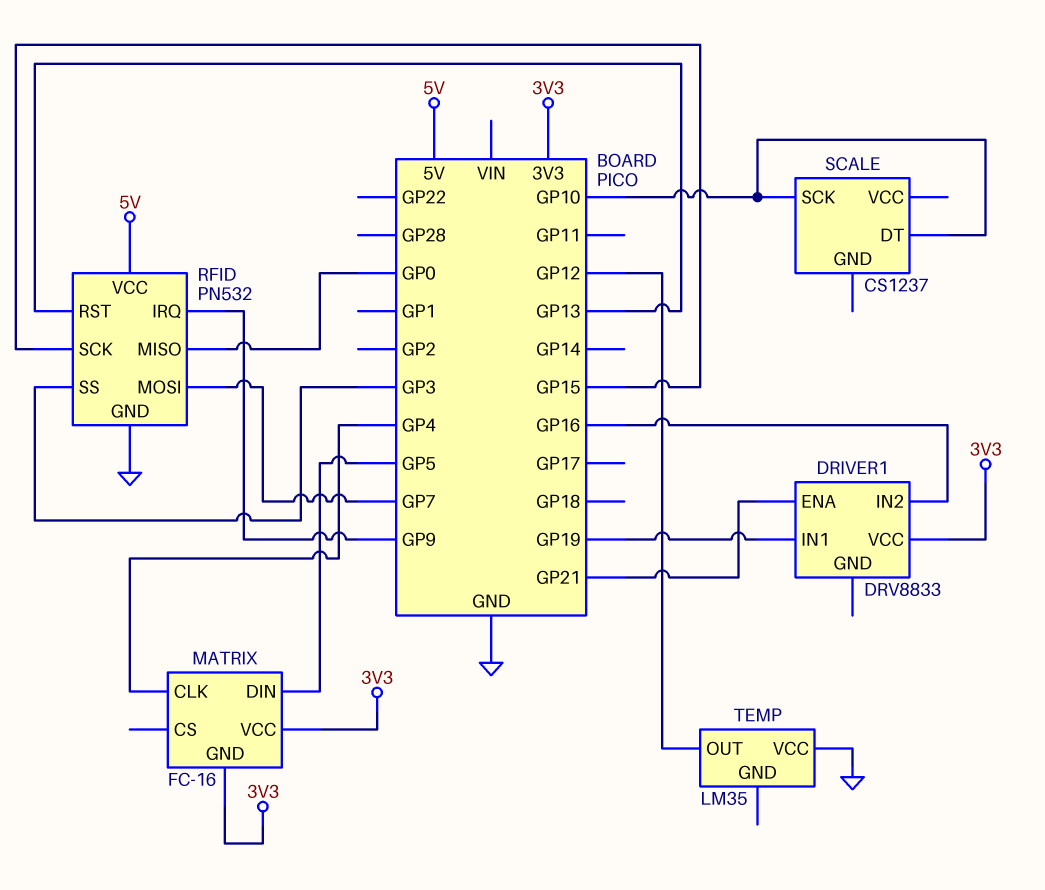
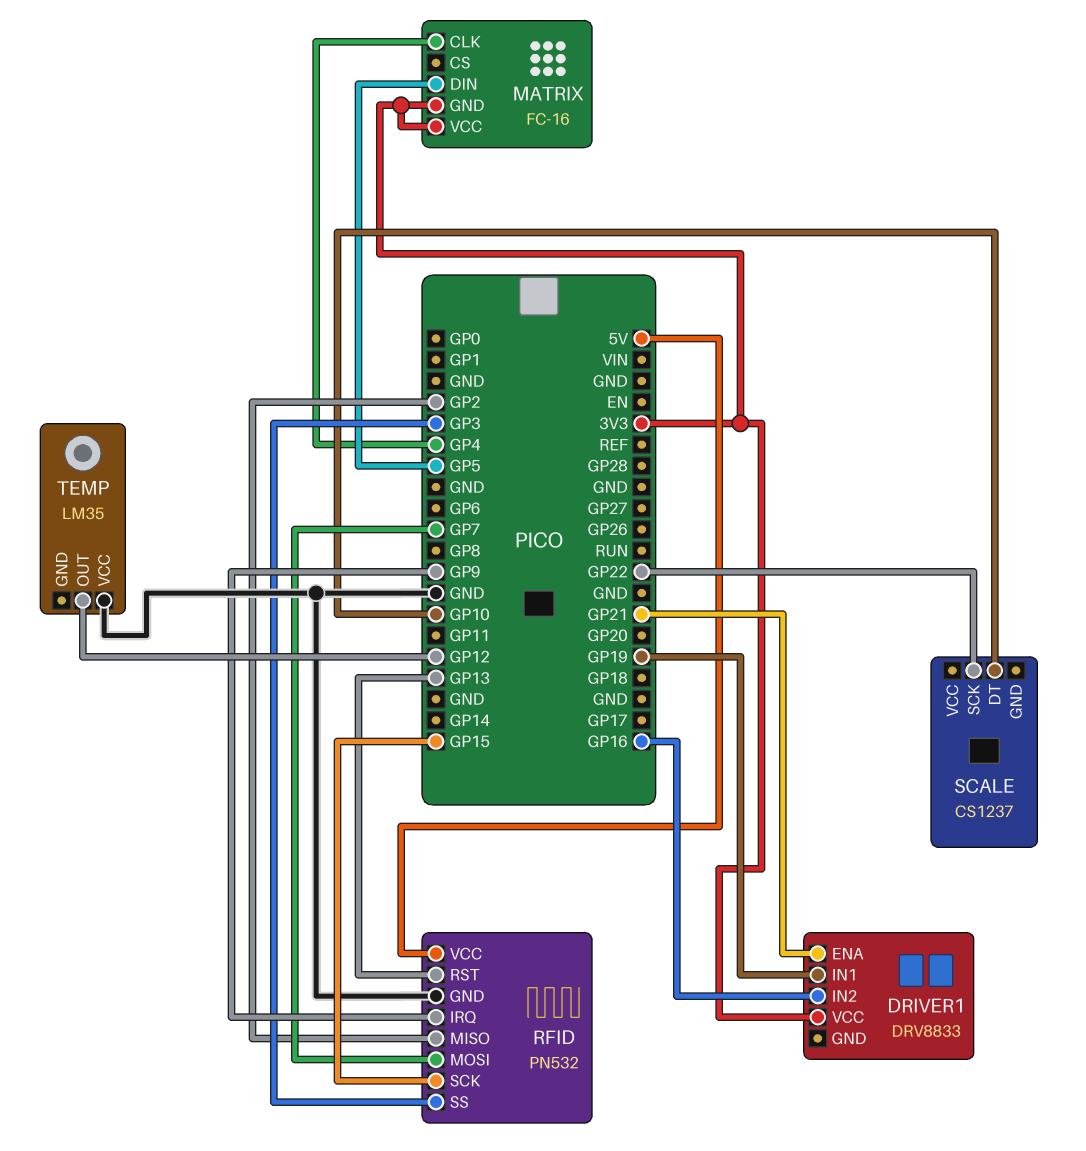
RFID pin MISO: GP0 -> GP2
SCALE pin SCK: GP10 -> GP22

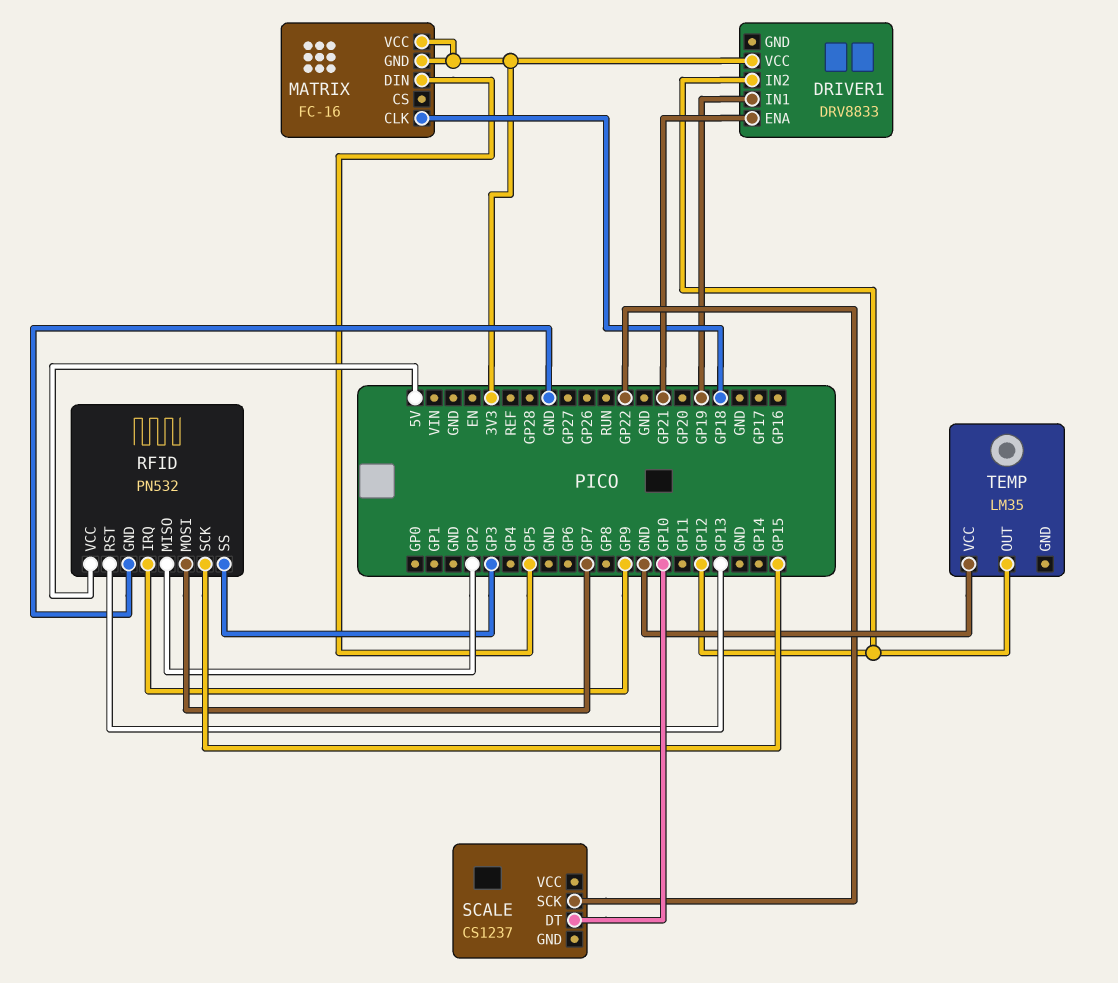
DRIVER1 pin IN2: GP16 -> GP12
MATRIX pin CLK: GP4 -> GP18

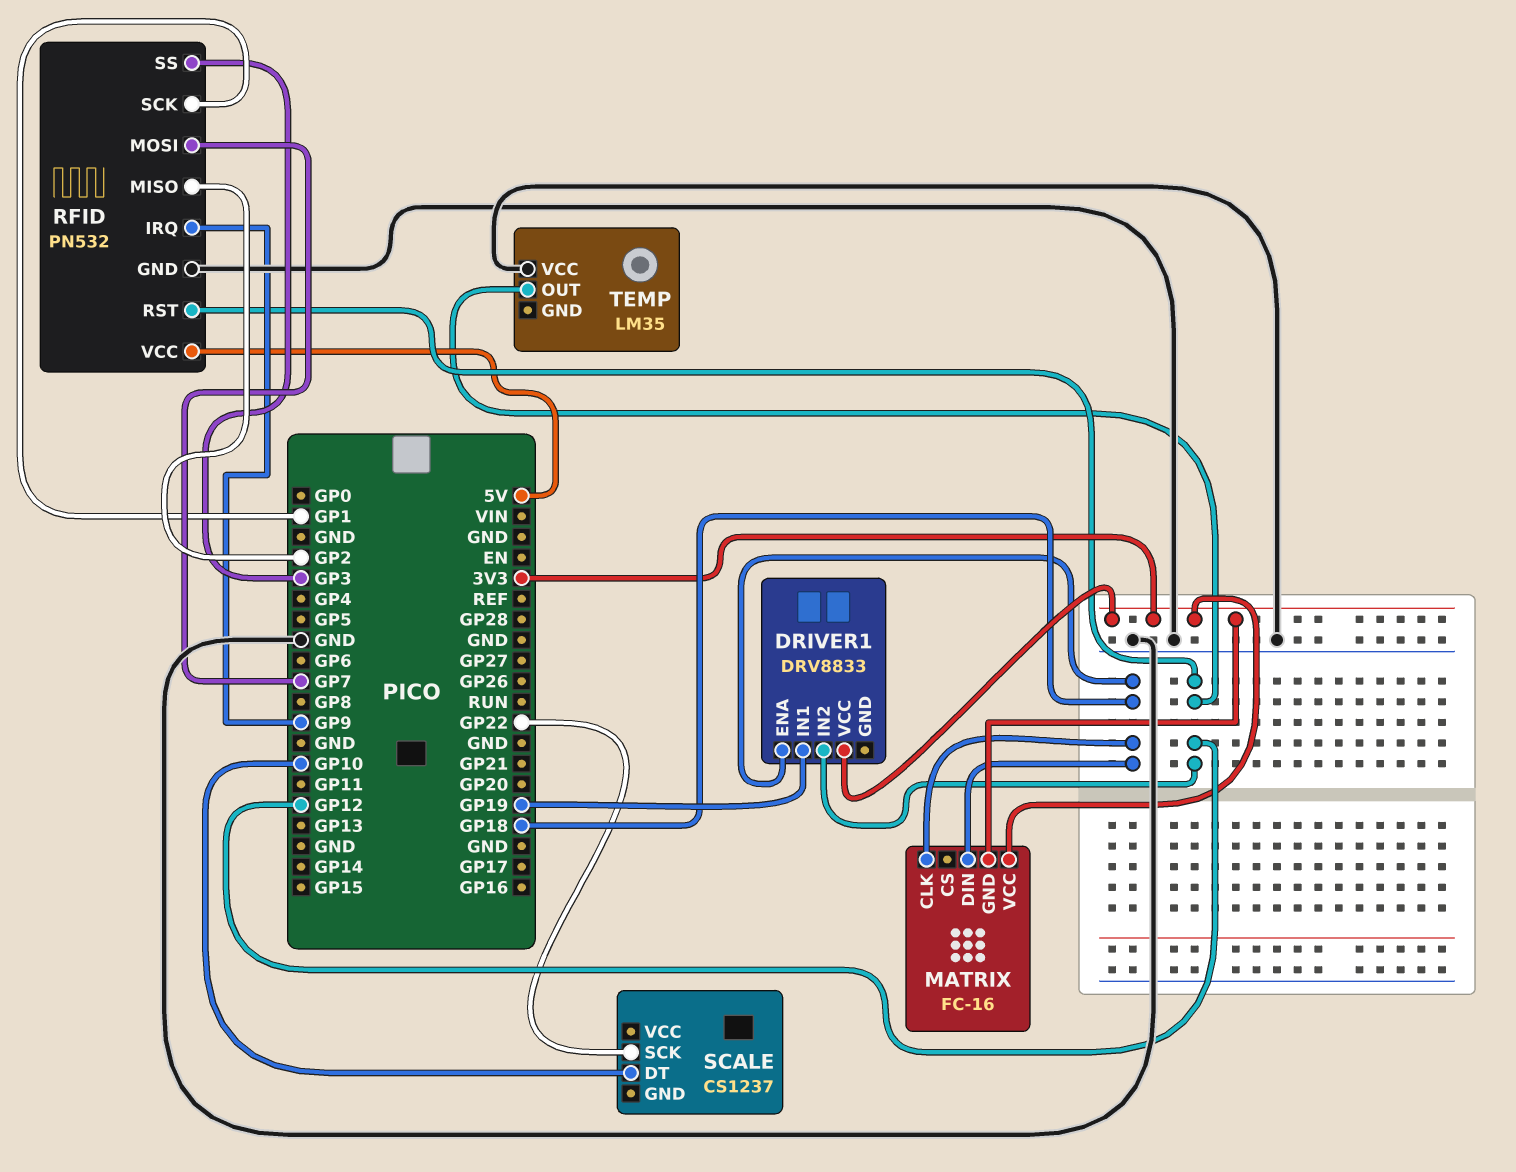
DRIVER1 pin ENA: GP21 -> GP18
MATRIX pin DIN: GP5 -> GP18
RFID pin RST: GP13 -> GP12
RFID pin SCK: GP15 -> GP1

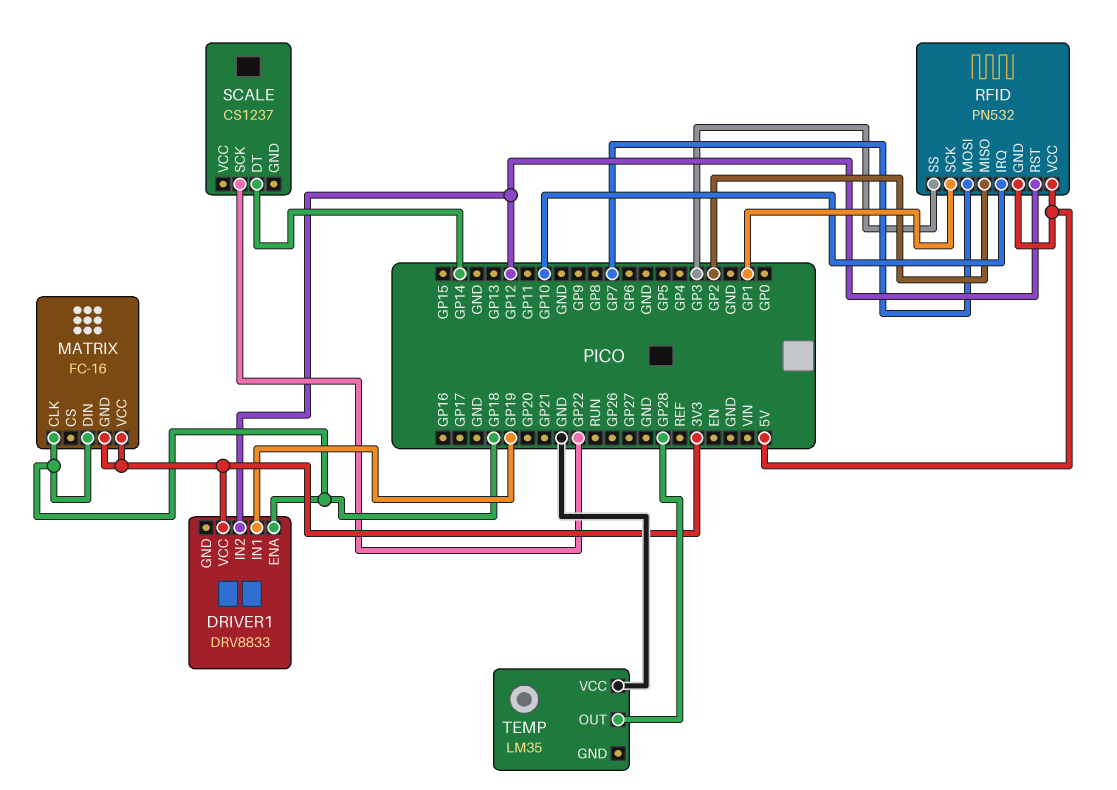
RFID pin GND: GND -> 5V
RFID pin IRQ: GP9 -> GP10
SCALE pin DT: GP10 -> GP14
TEMP pin OUT: GP12 -> GP28

